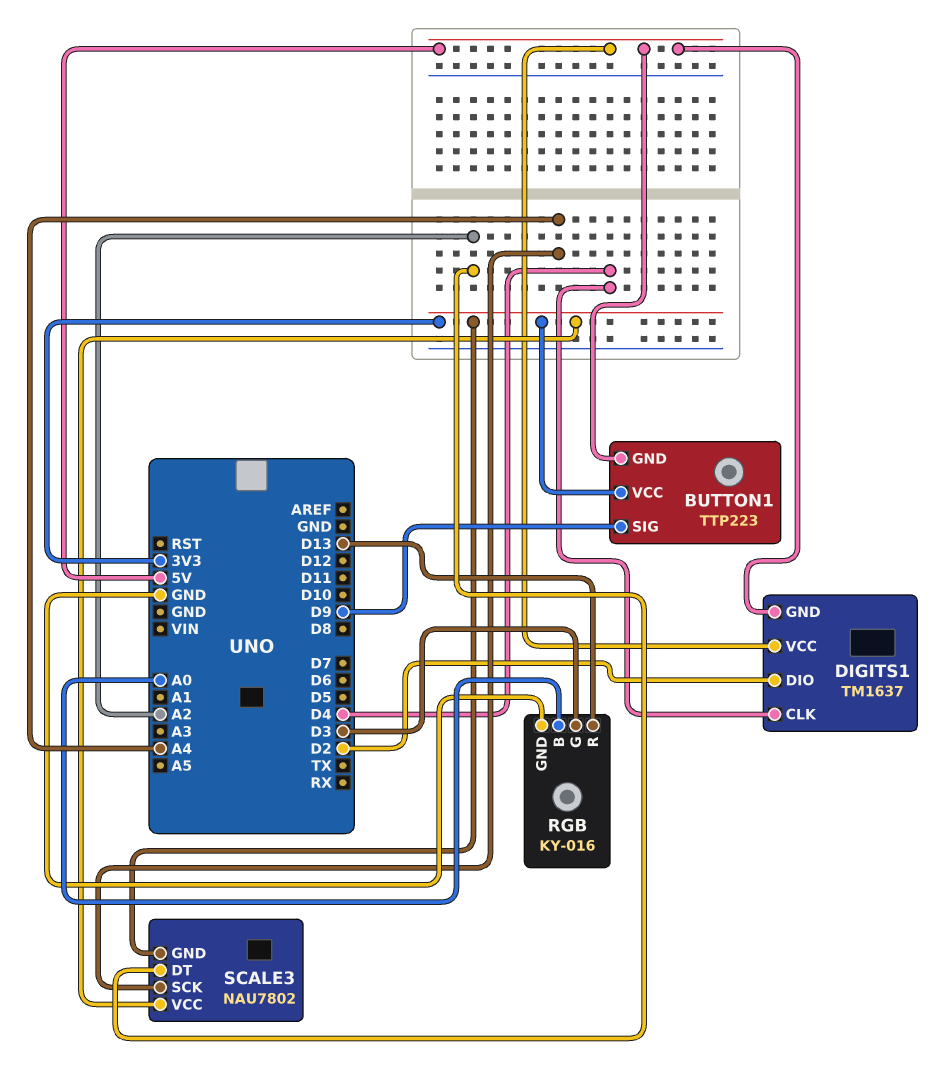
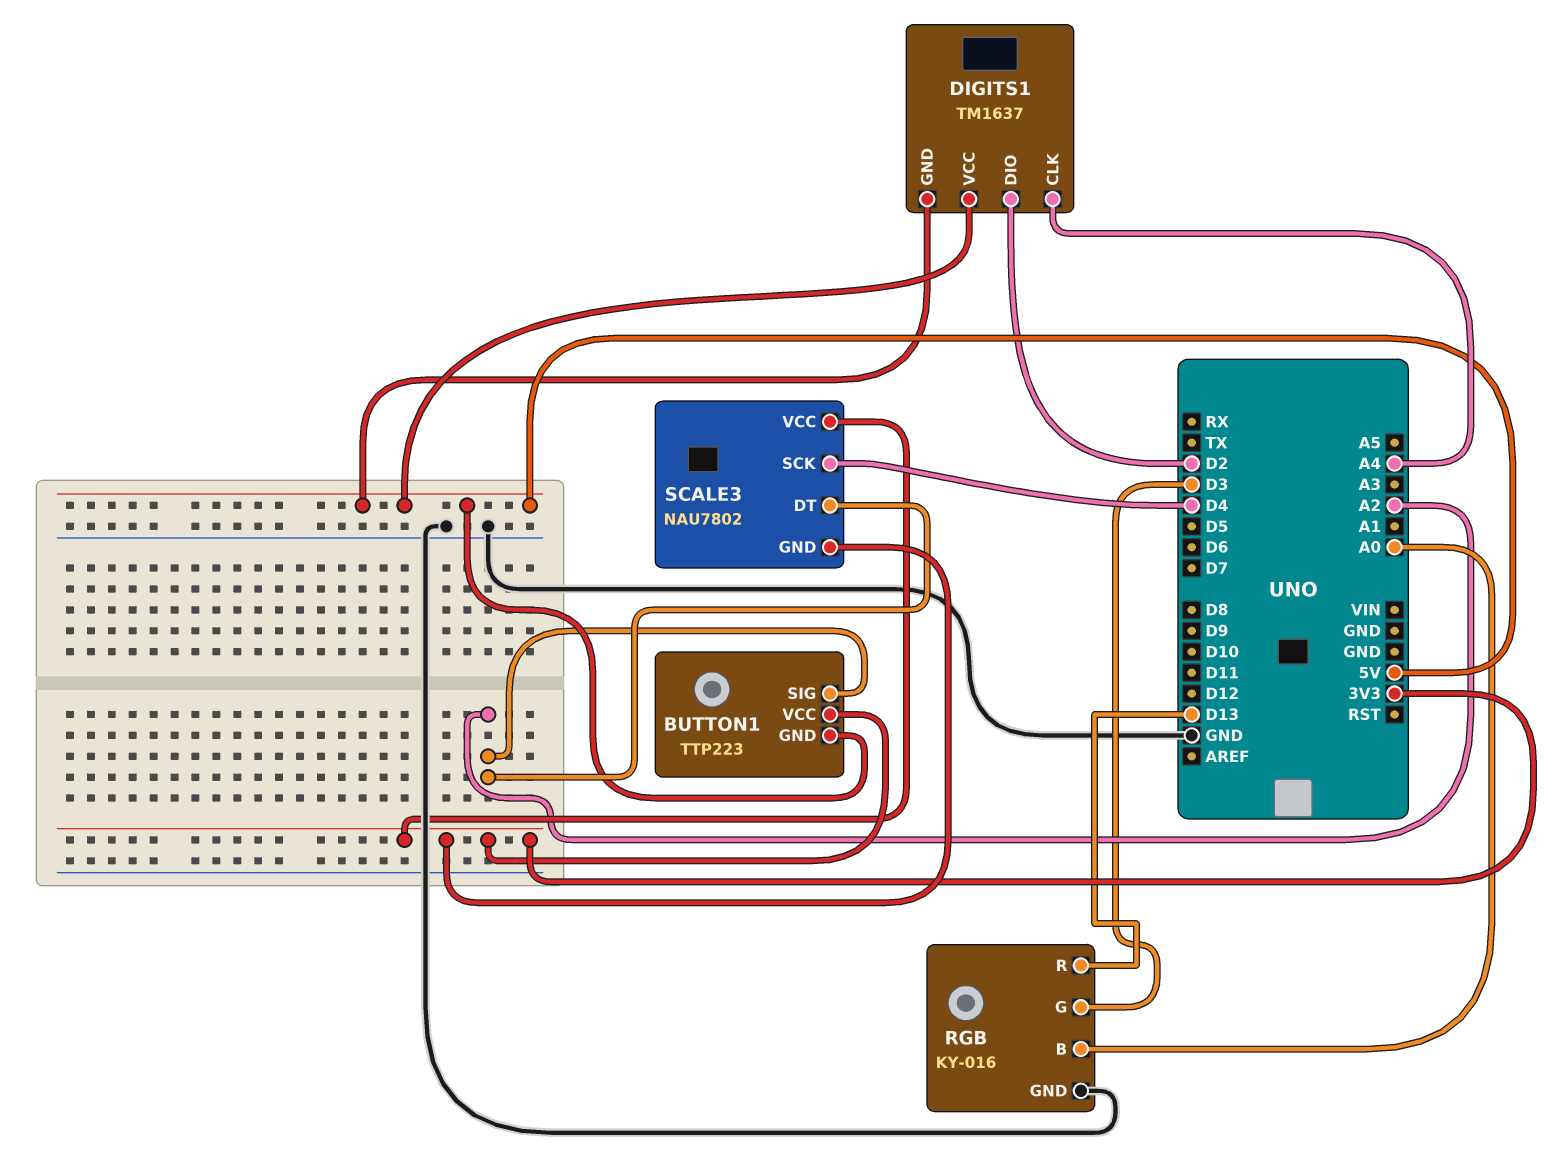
BUTTON1 pin SIG: D9 -> A2
DIGITS1 pin CLK: D4 -> A4
SCALE3 pin SCK: A4 -> D4

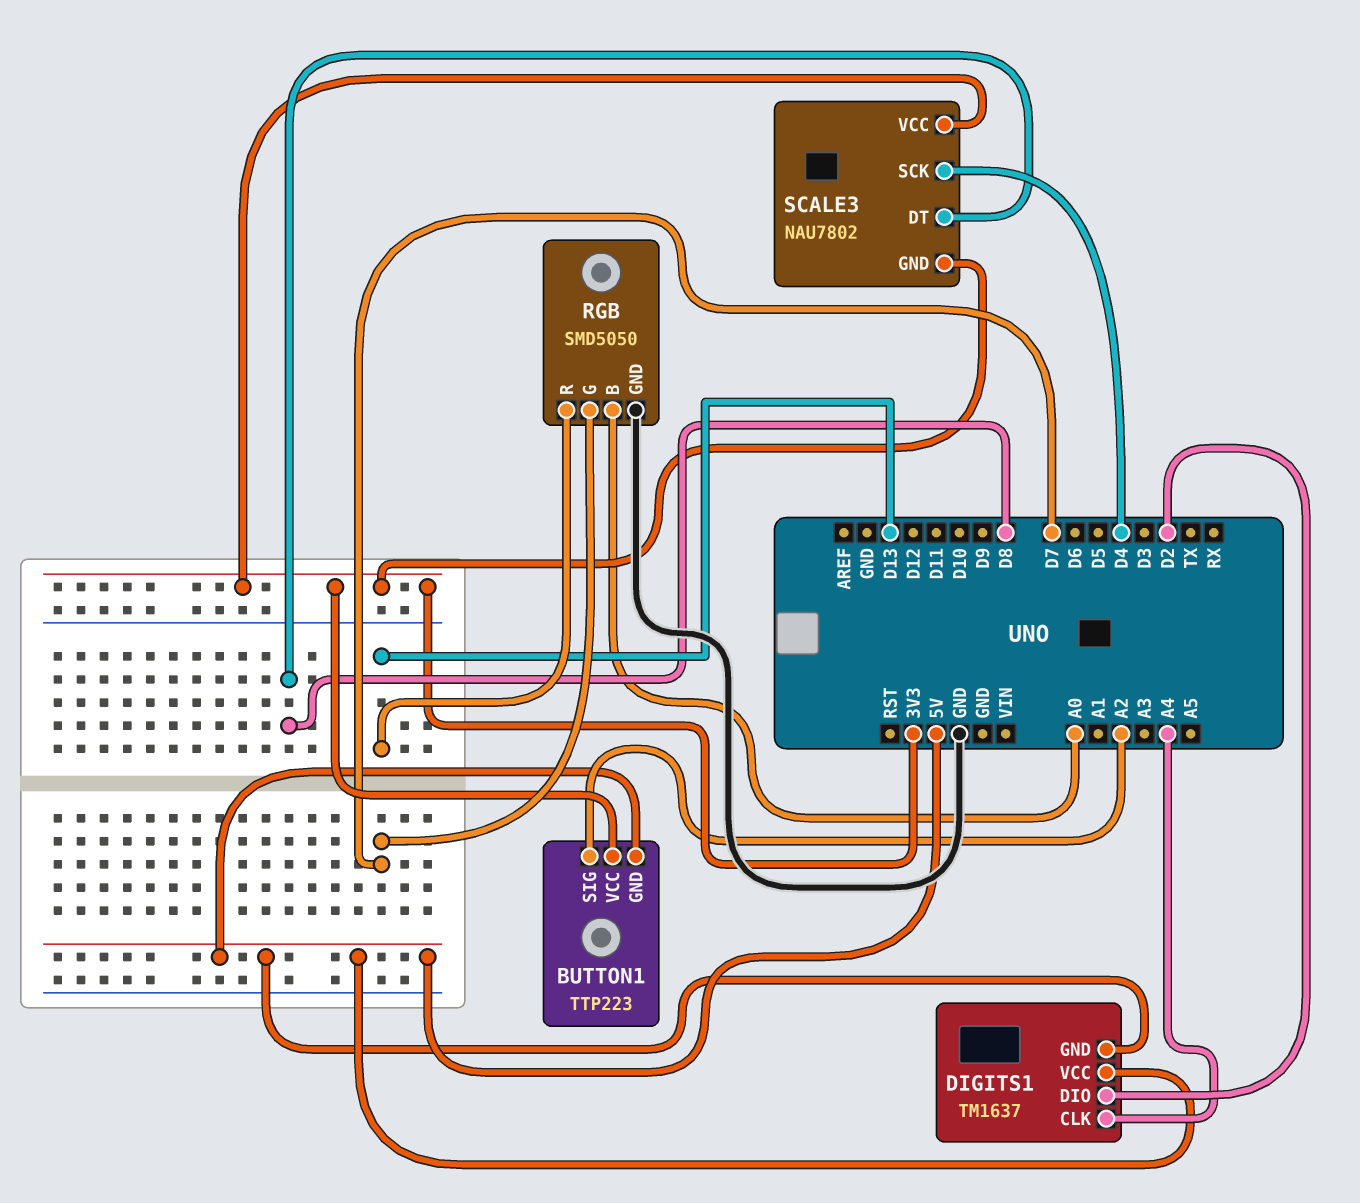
RGB: KY-016 -> SMD5050
RGB pin G: D3 -> D7
SCALE3 pin DT: A2 -> D8

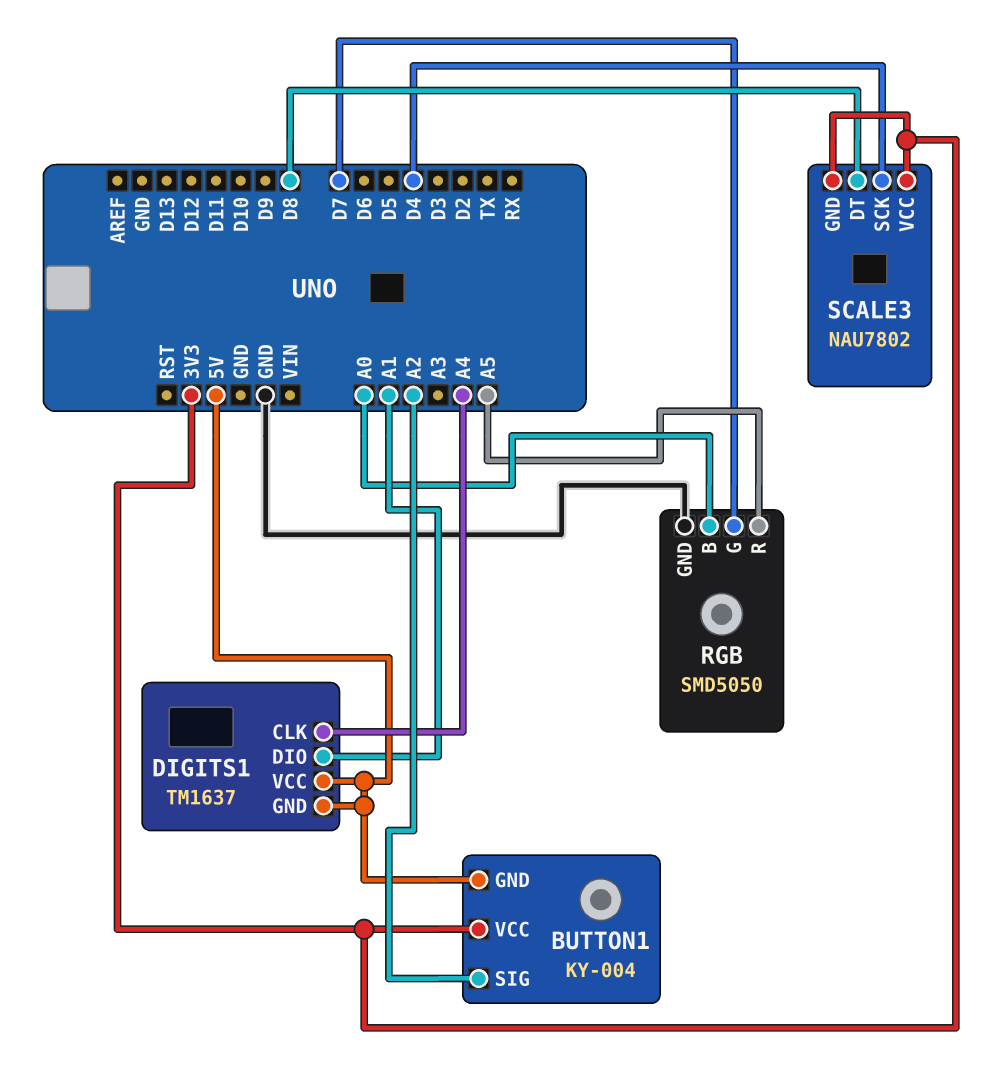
BUTTON1: TTP223 -> KY-004
DIGITS1 pin DIO: D2 -> A1
RGB pin R: D13 -> A5

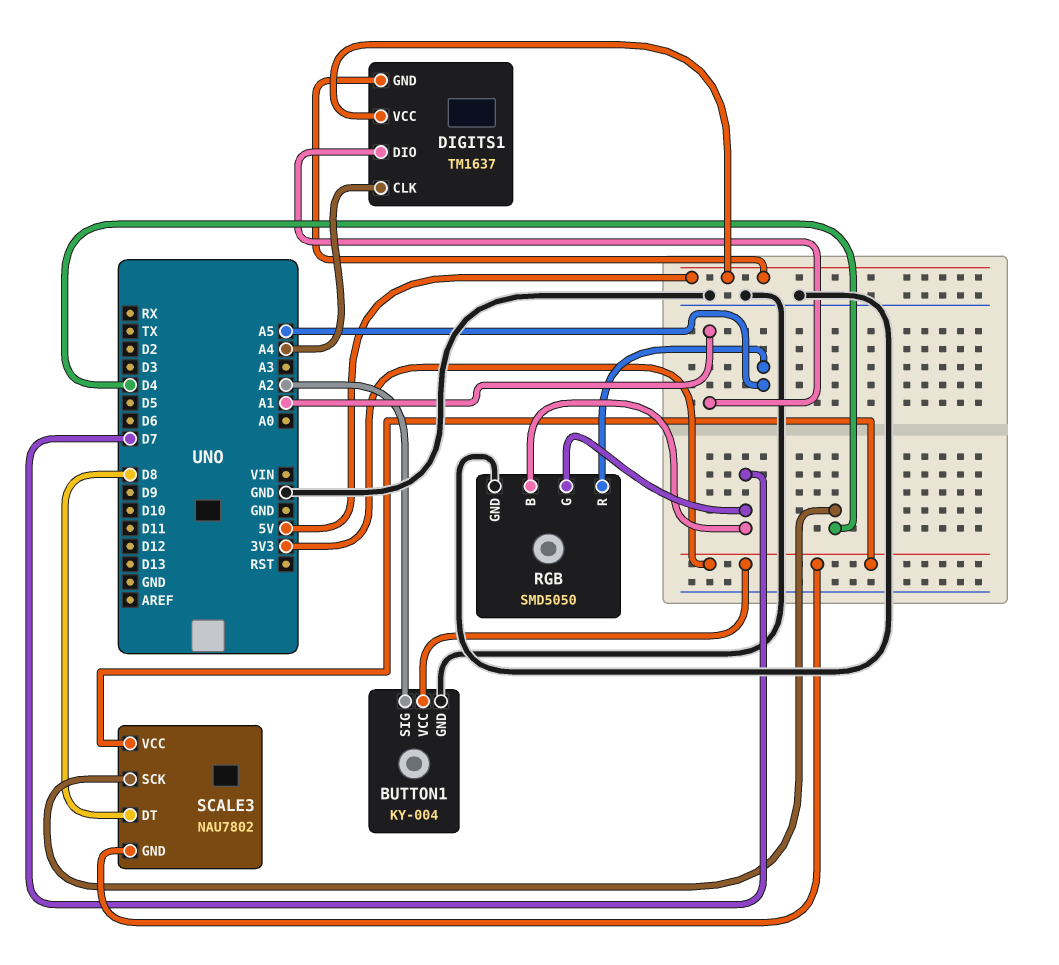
BUTTON1 pin GND: 5V -> GND
RGB pin B: A0 -> D7

